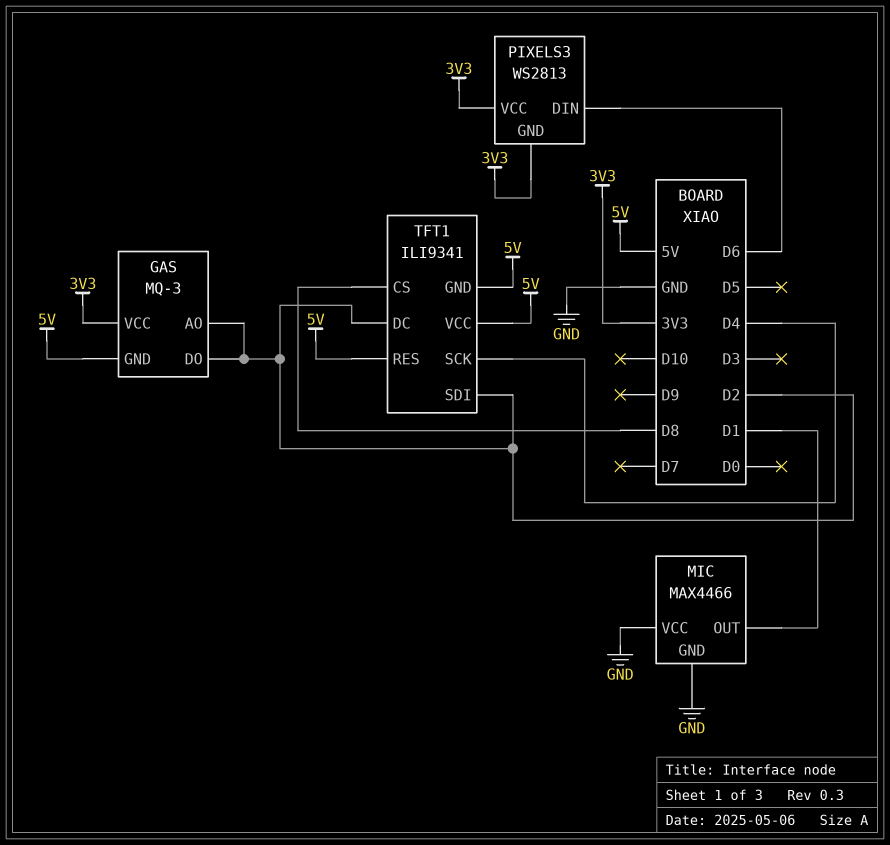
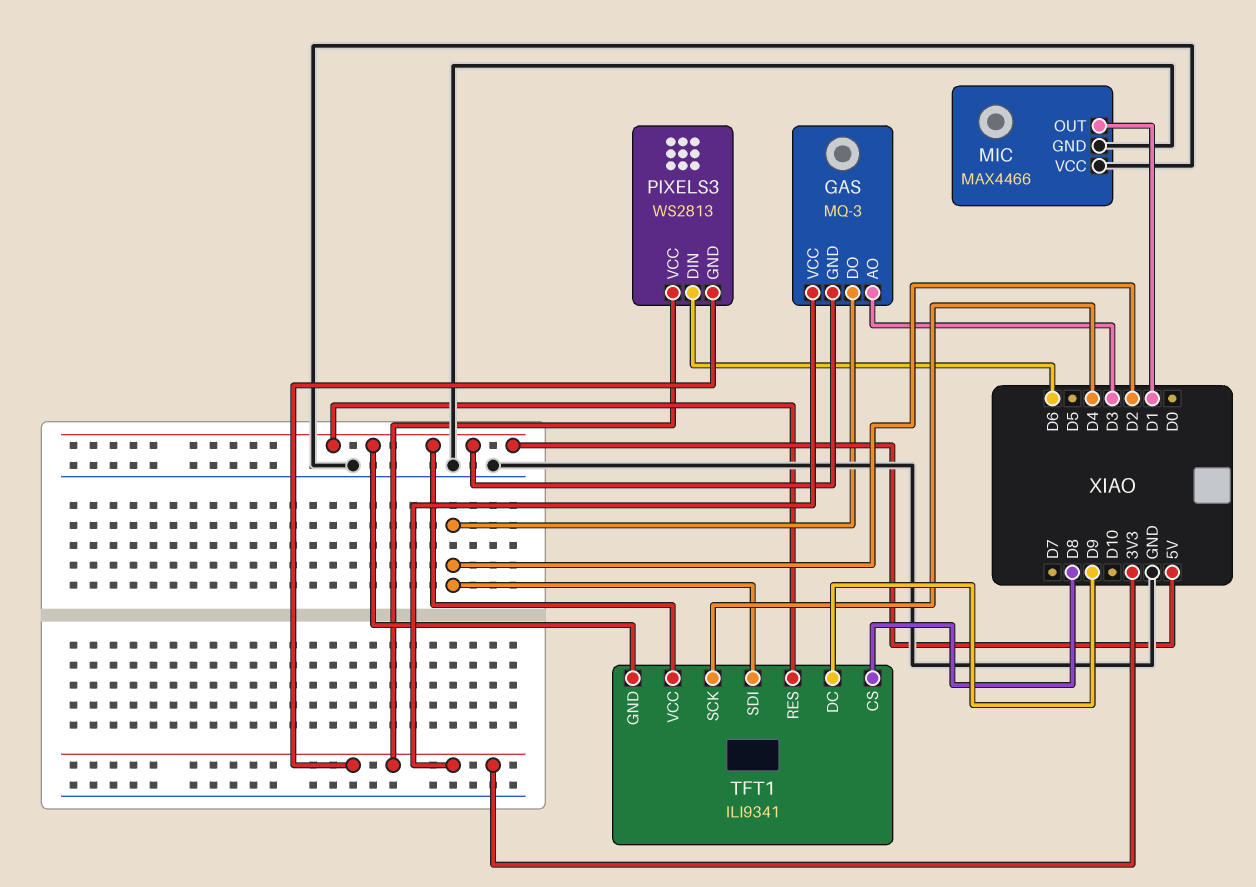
GAS pin AO: D2 -> D3
TFT1 pin DC: D2 -> D9

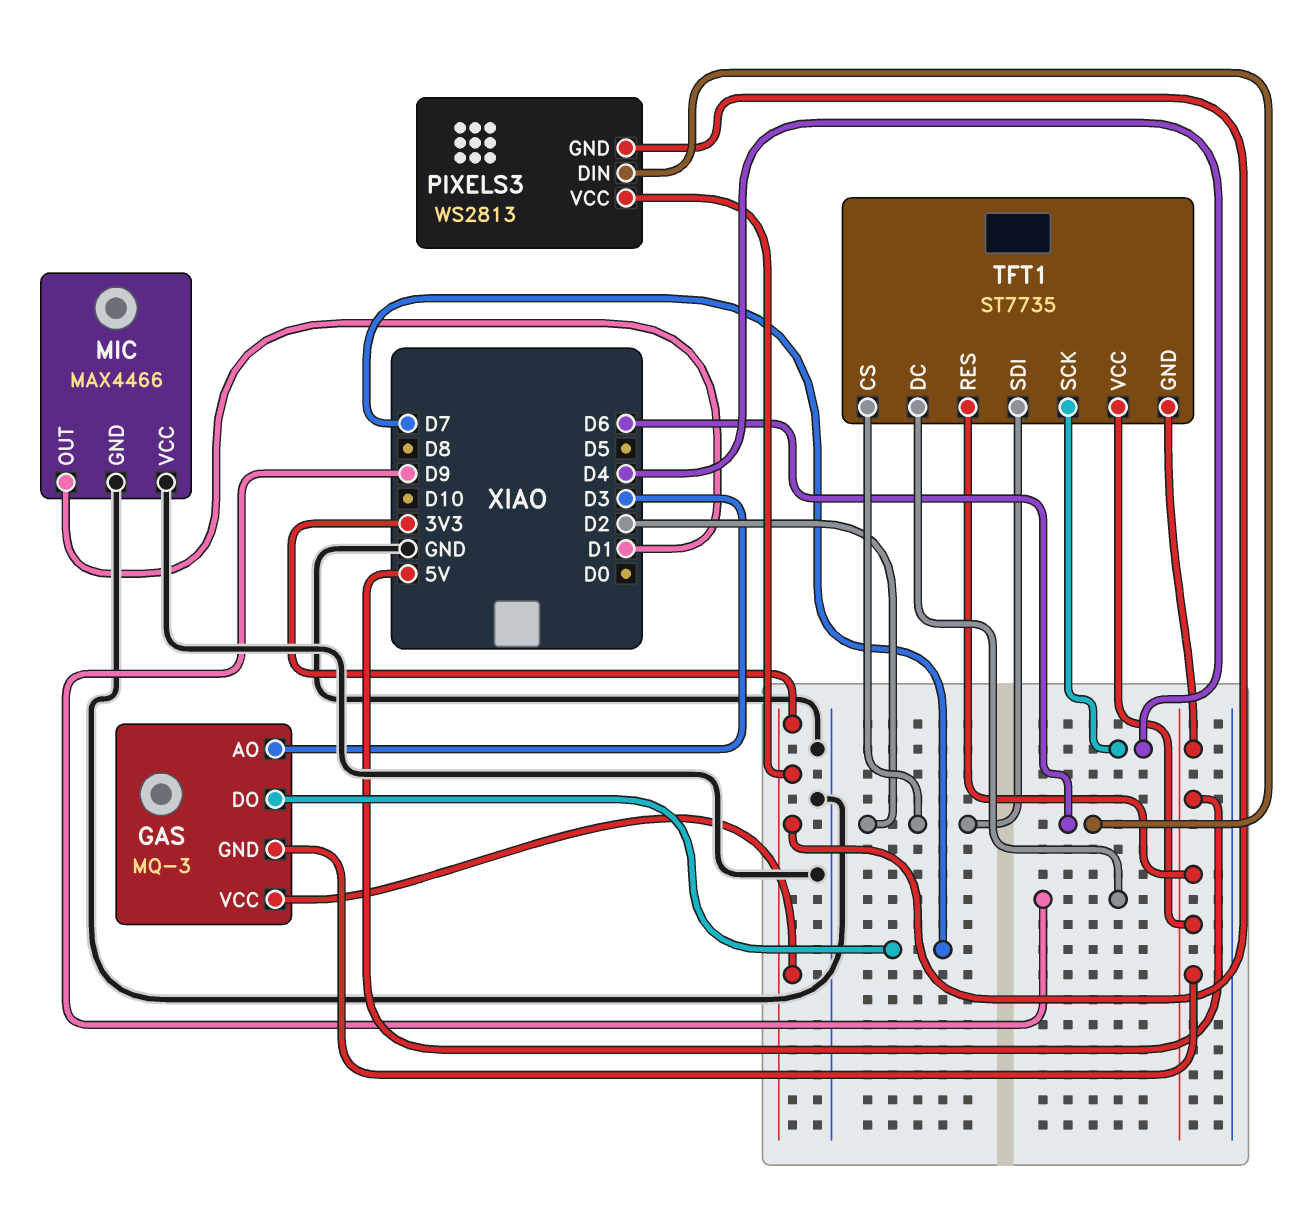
GAS pin DO: D2 -> D7
TFT1: ILI9341 -> ST7735
TFT1 pin CS: D8 -> D2

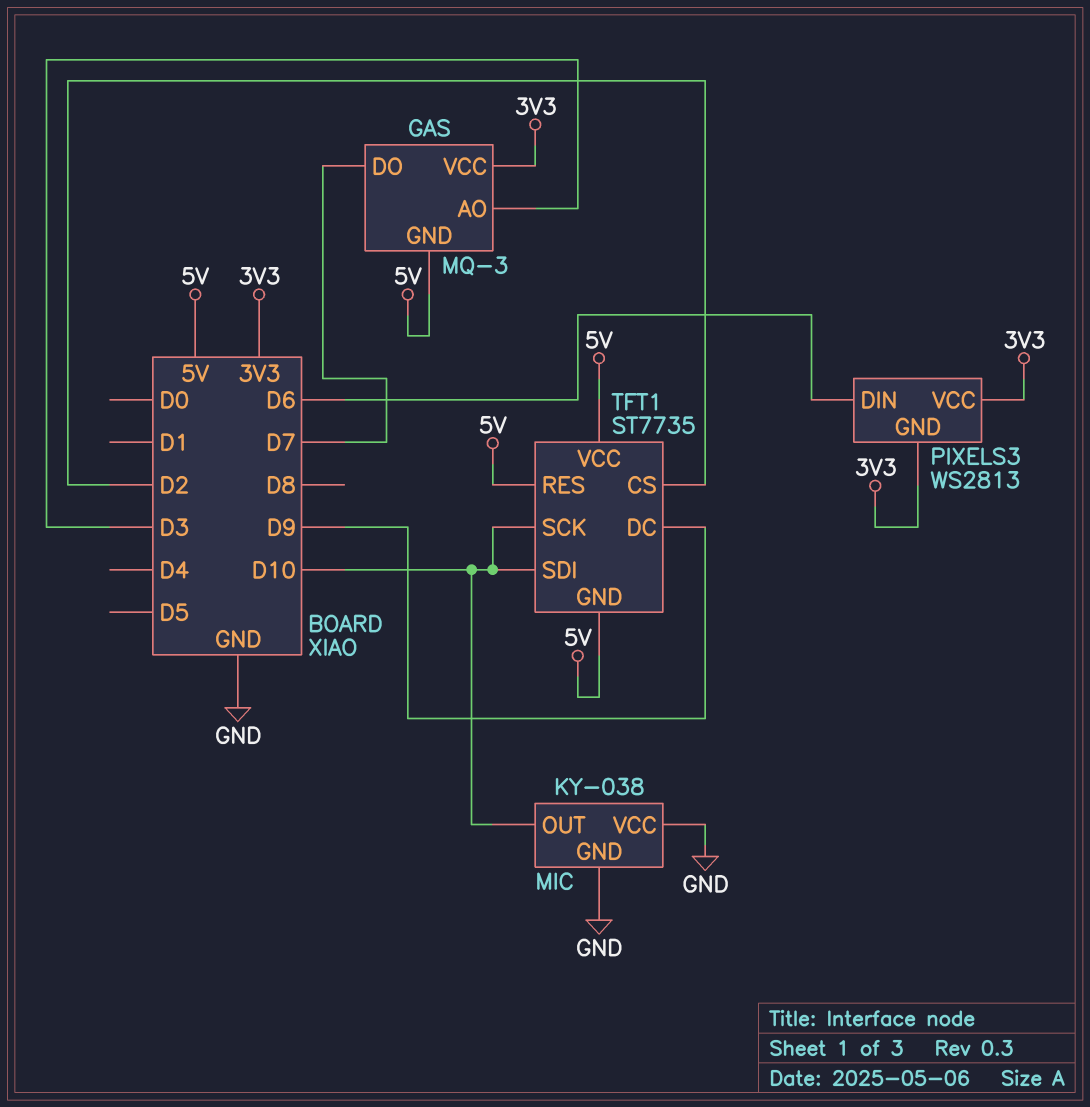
MIC: MAX4466 -> KY-038
MIC pin OUT: D1 -> D10
TFT1 pin SCK: D4 -> D10
TFT1 pin SDI: D2 -> D10

